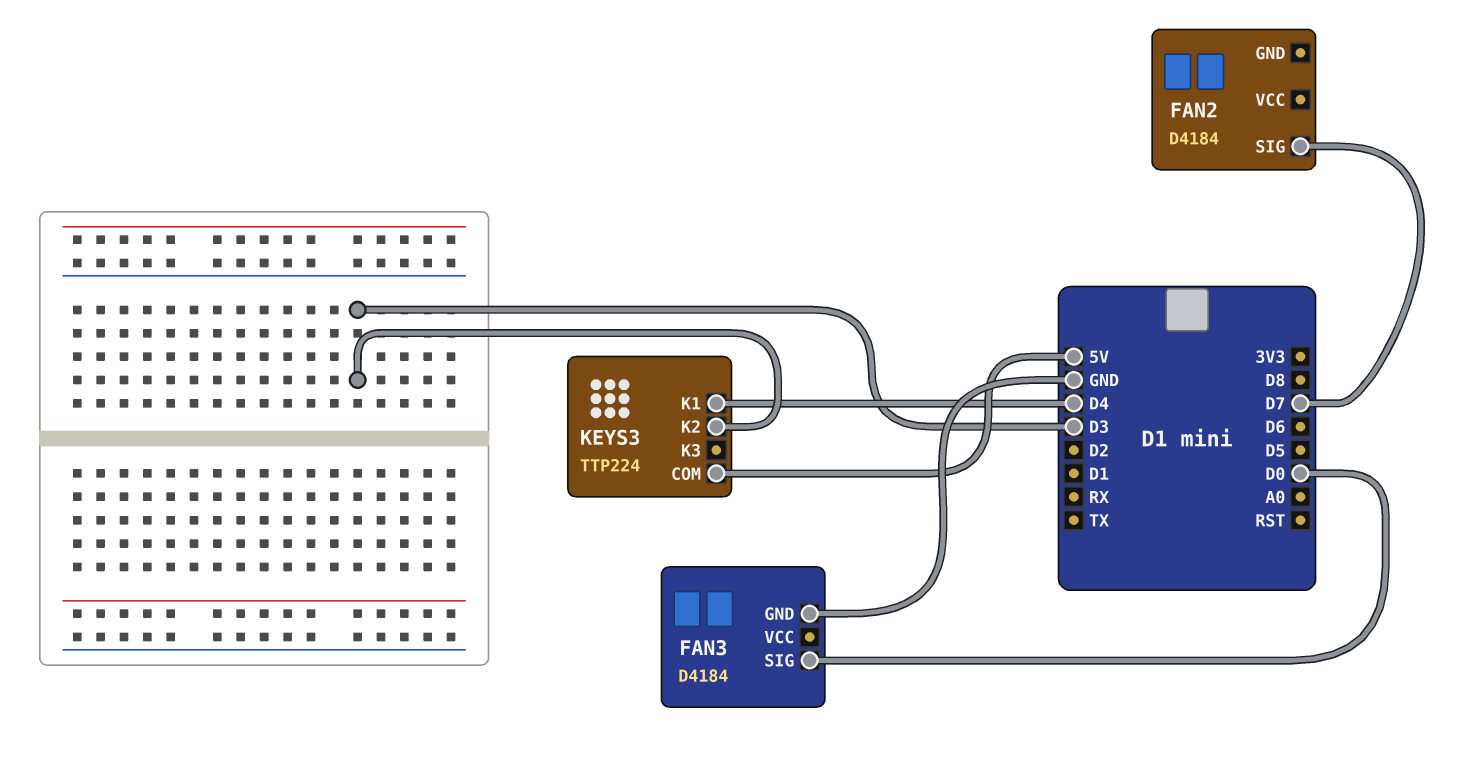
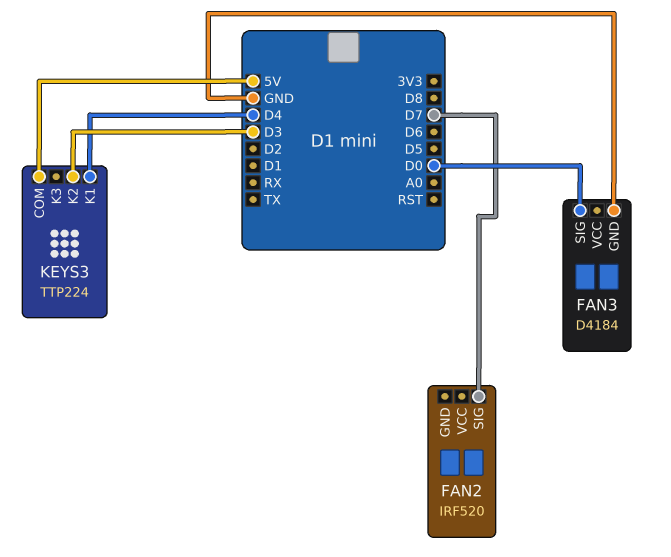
FAN2: D4184 -> IRF520

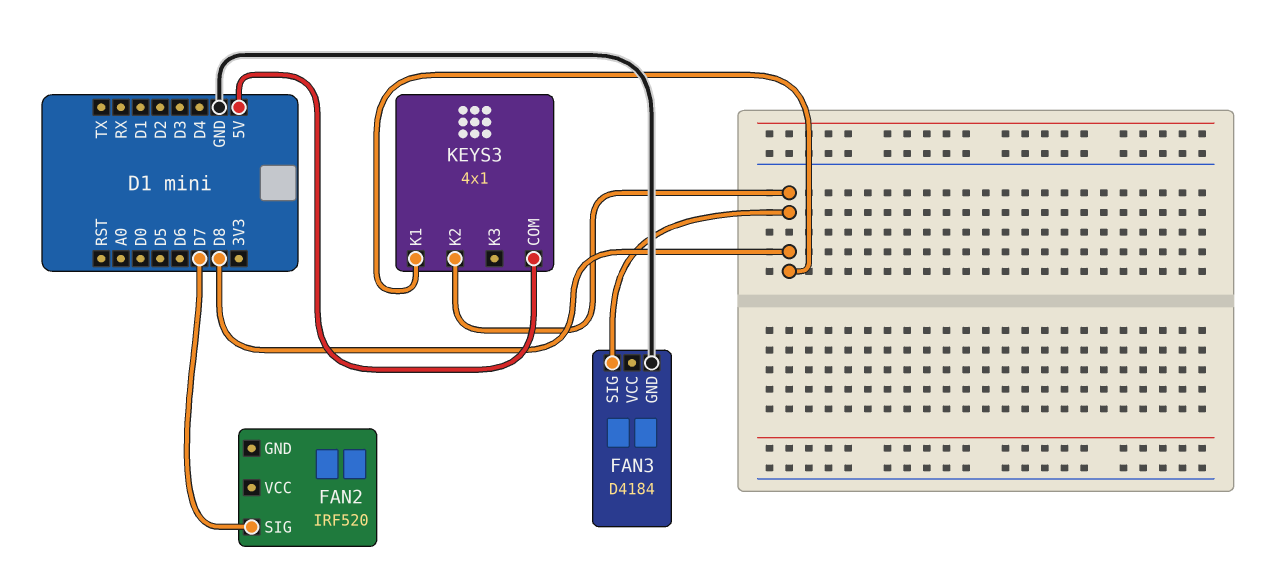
FAN3 pin SIG: D0 -> D8
KEYS3: TTP224 -> 4x1
KEYS3 pin K1: D4 -> D8
KEYS3 pin K2: D3 -> D8

